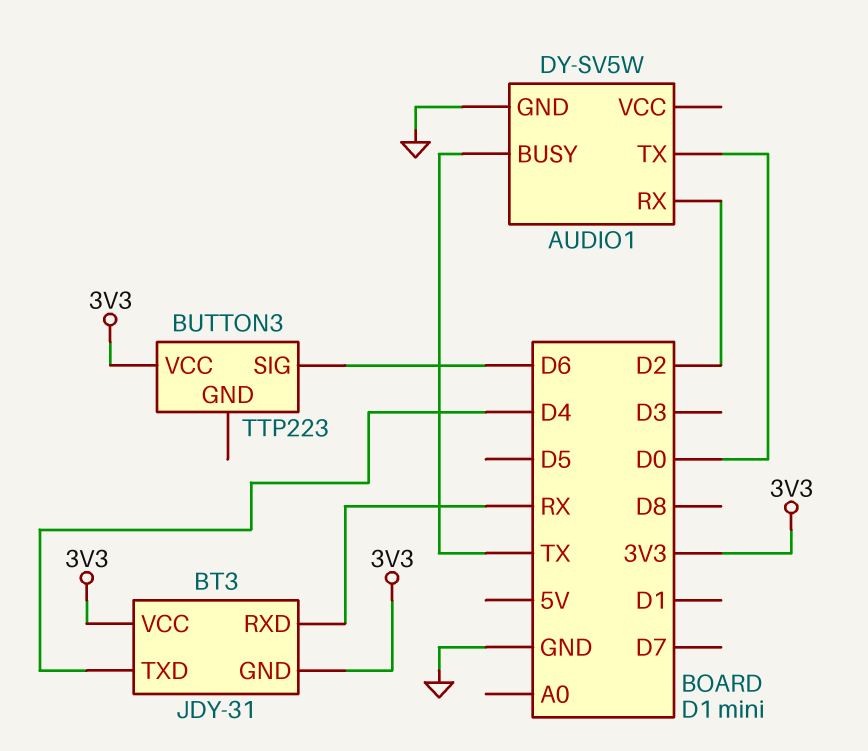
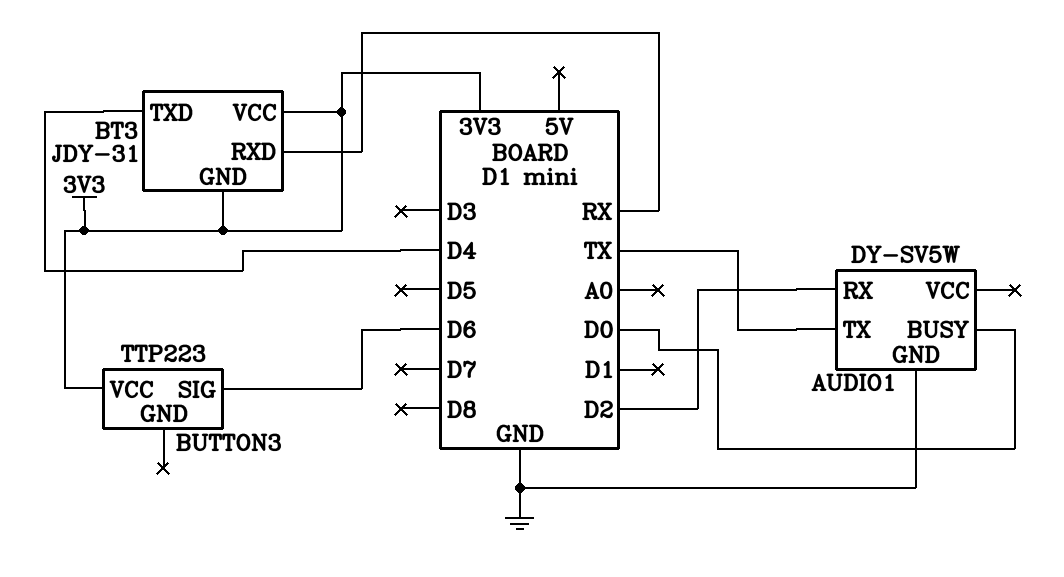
AUDIO1 pin BUSY: TX -> D0
AUDIO1 pin TX: D0 -> TX

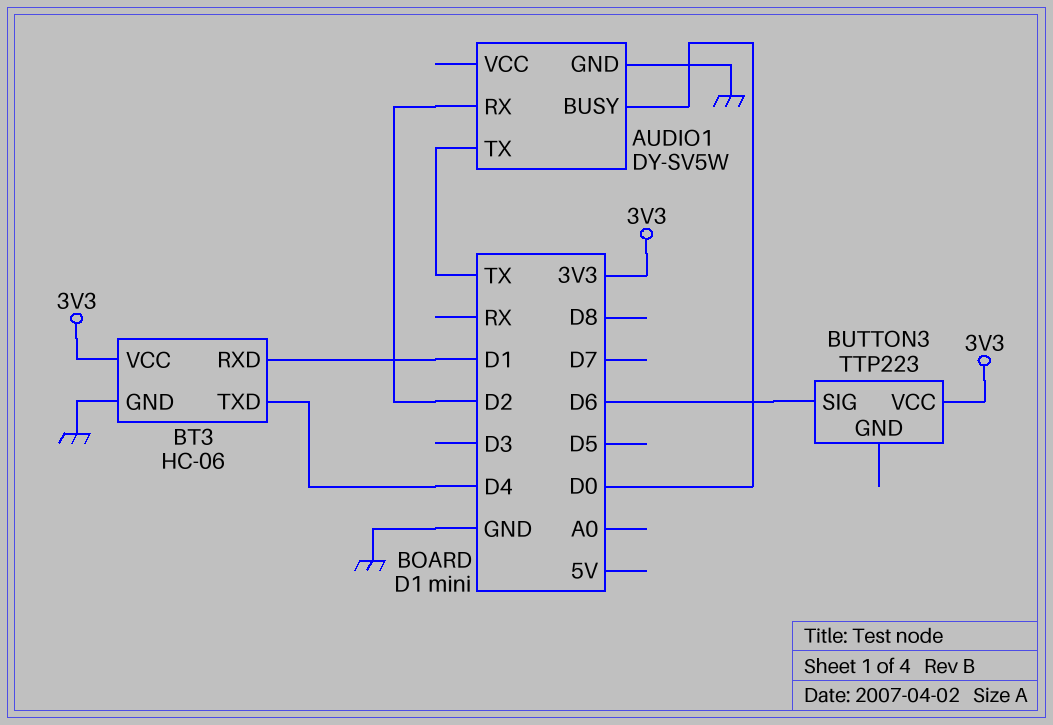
BT3: JDY-31 -> HC-06
BT3 pin GND: 3V3 -> GND
BT3 pin RXD: RX -> D1

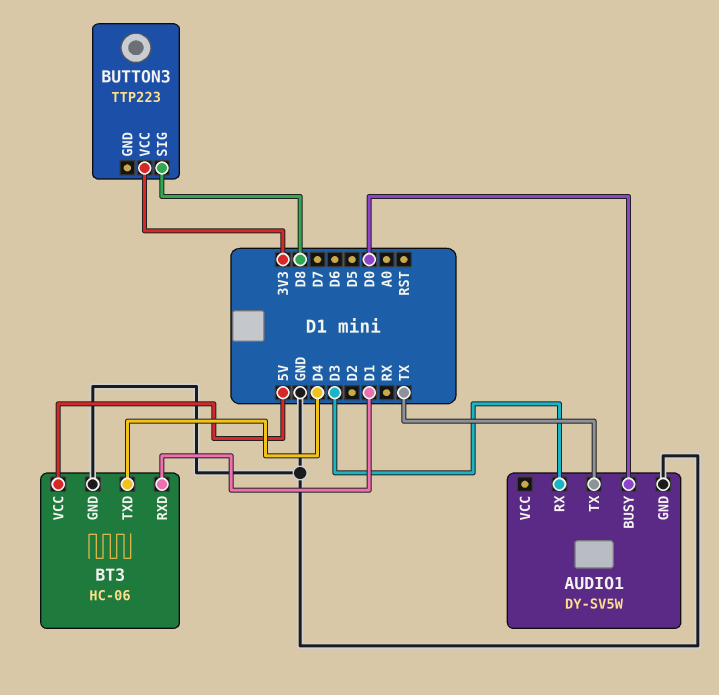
AUDIO1 pin RX: D2 -> D3
BT3 pin VCC: 3V3 -> 5V
BUTTON3 pin SIG: D6 -> D8

